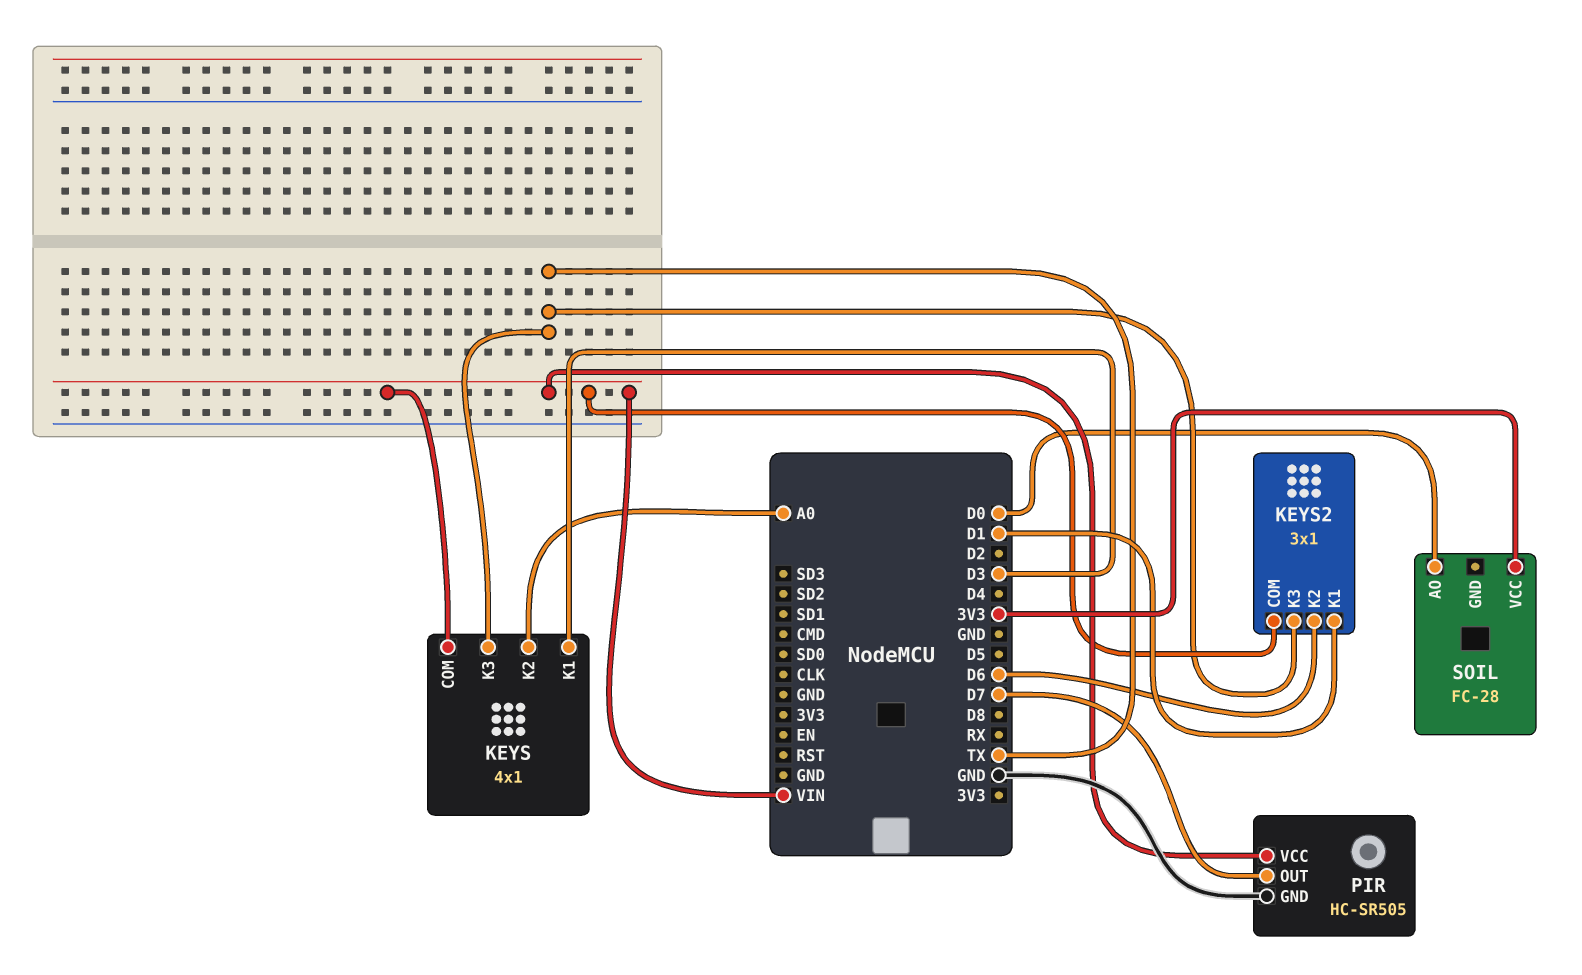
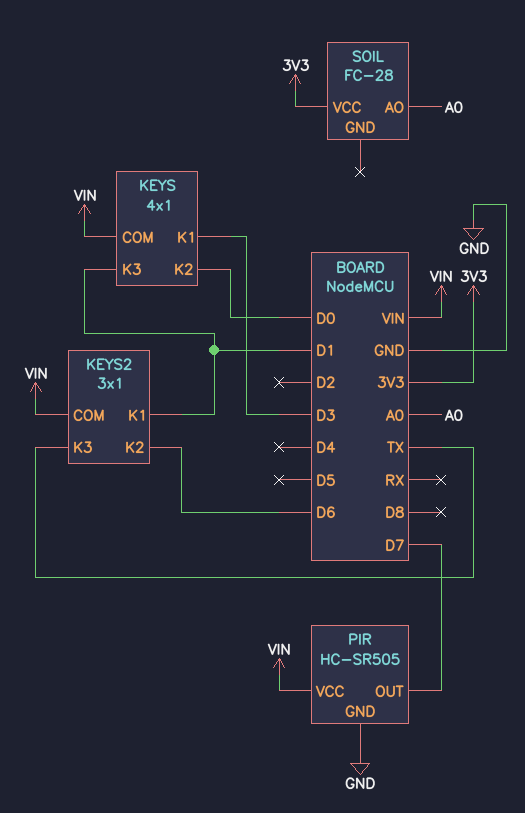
KEYS pin K2: A0 -> D0
KEYS pin K3: TX -> D1
SOIL pin AO: D0 -> A0

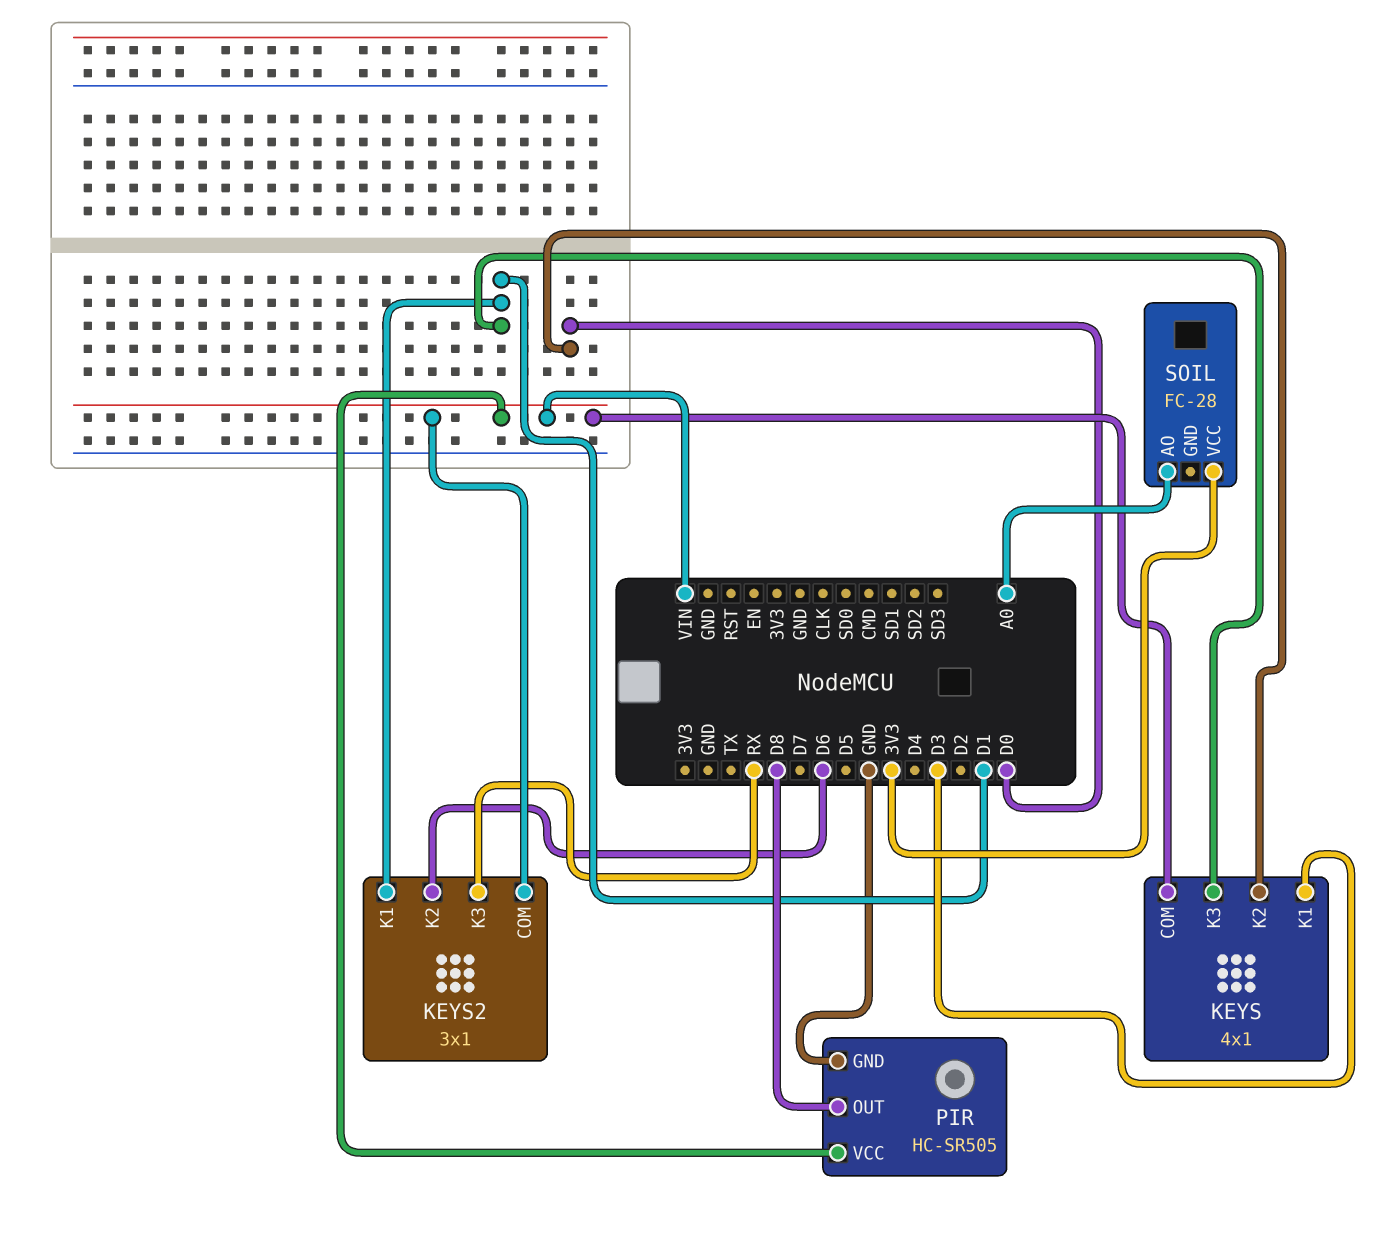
KEYS2 pin K3: TX -> RX
PIR pin OUT: D7 -> D8

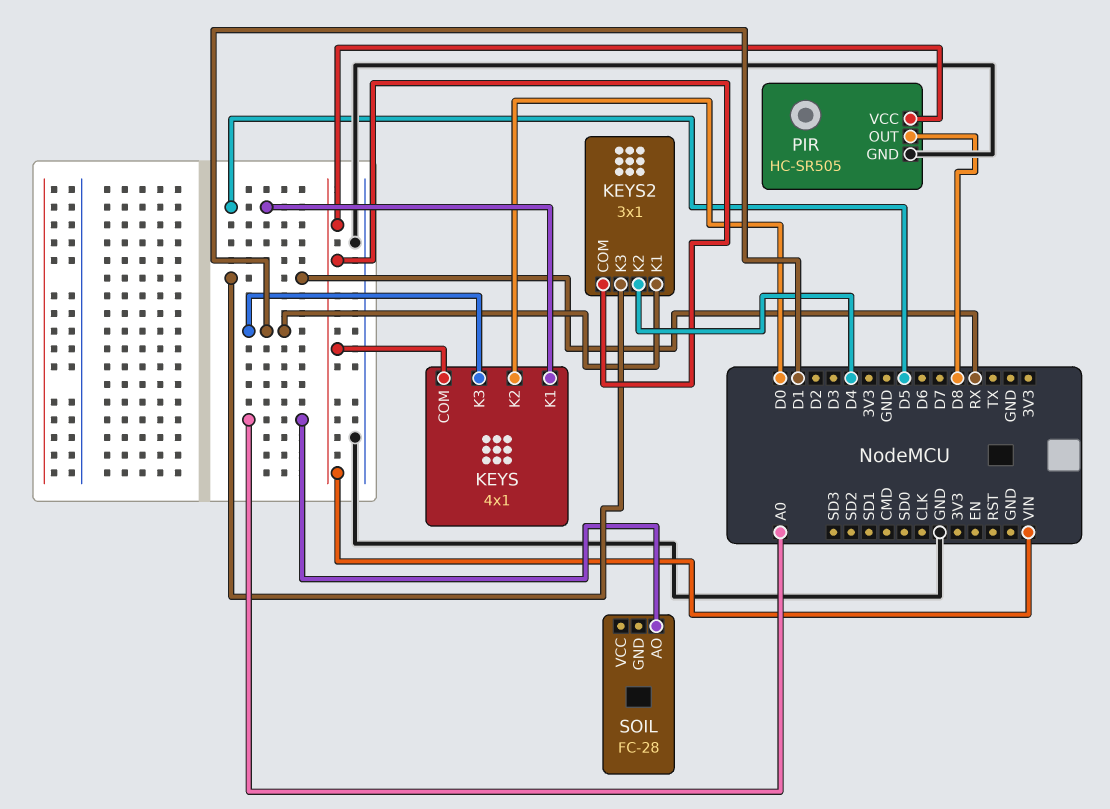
KEYS pin K1: D3 -> D5
KEYS2 pin K2: D6 -> D4
SOIL pin VCC: 3V3 -> none

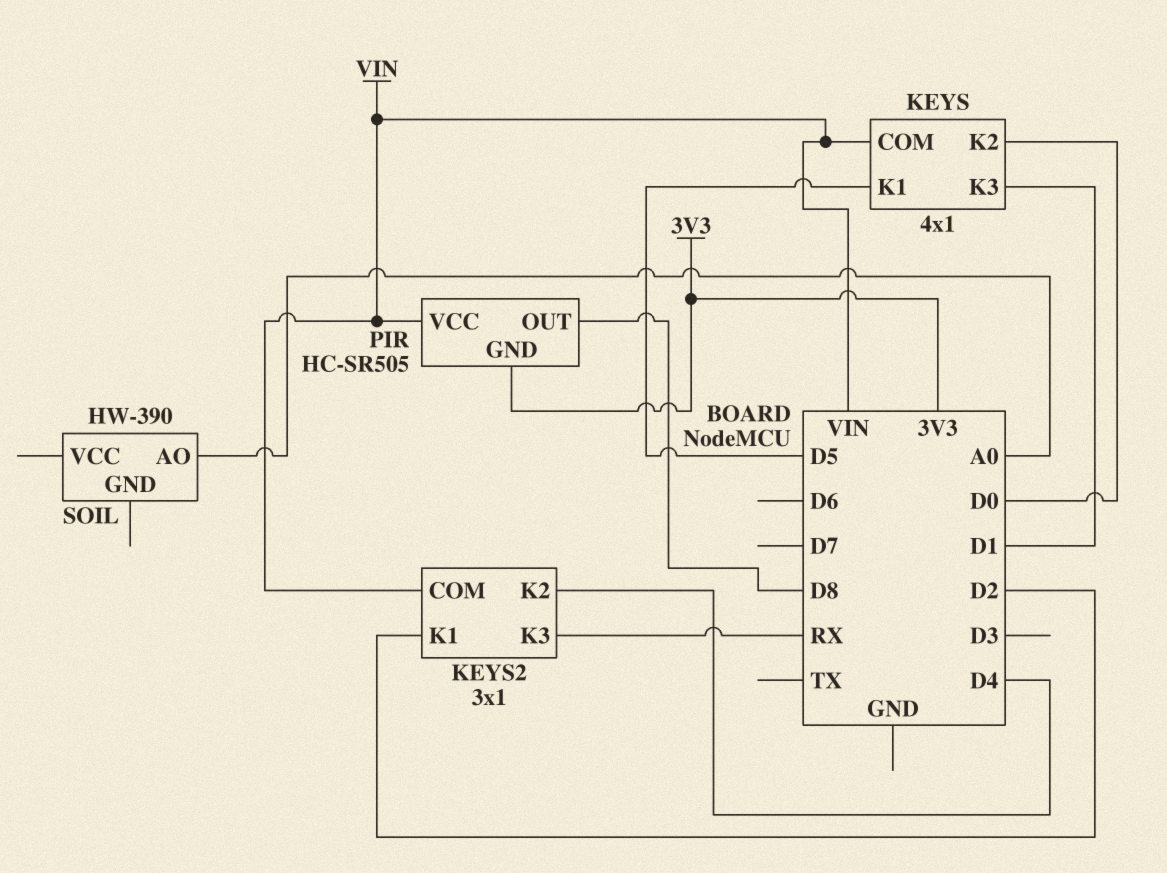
KEYS2 pin K1: D1 -> D2
PIR pin GND: GND -> 3V3
SOIL: FC-28 -> HW-390

